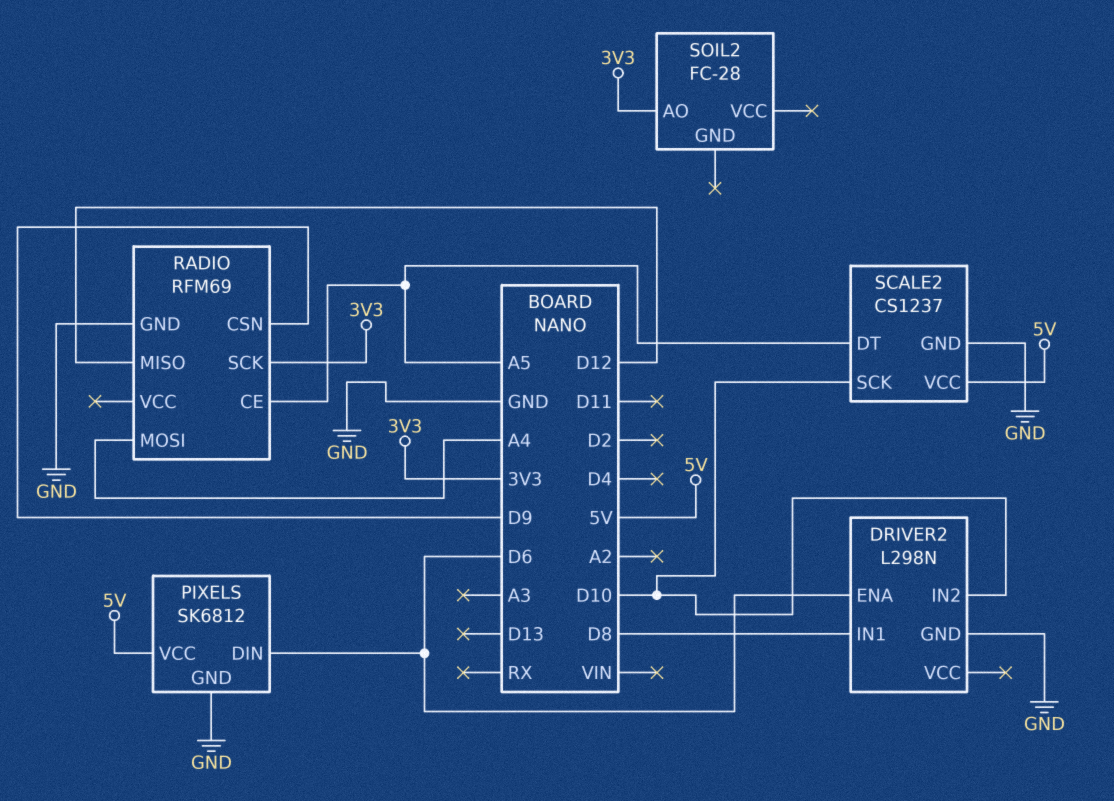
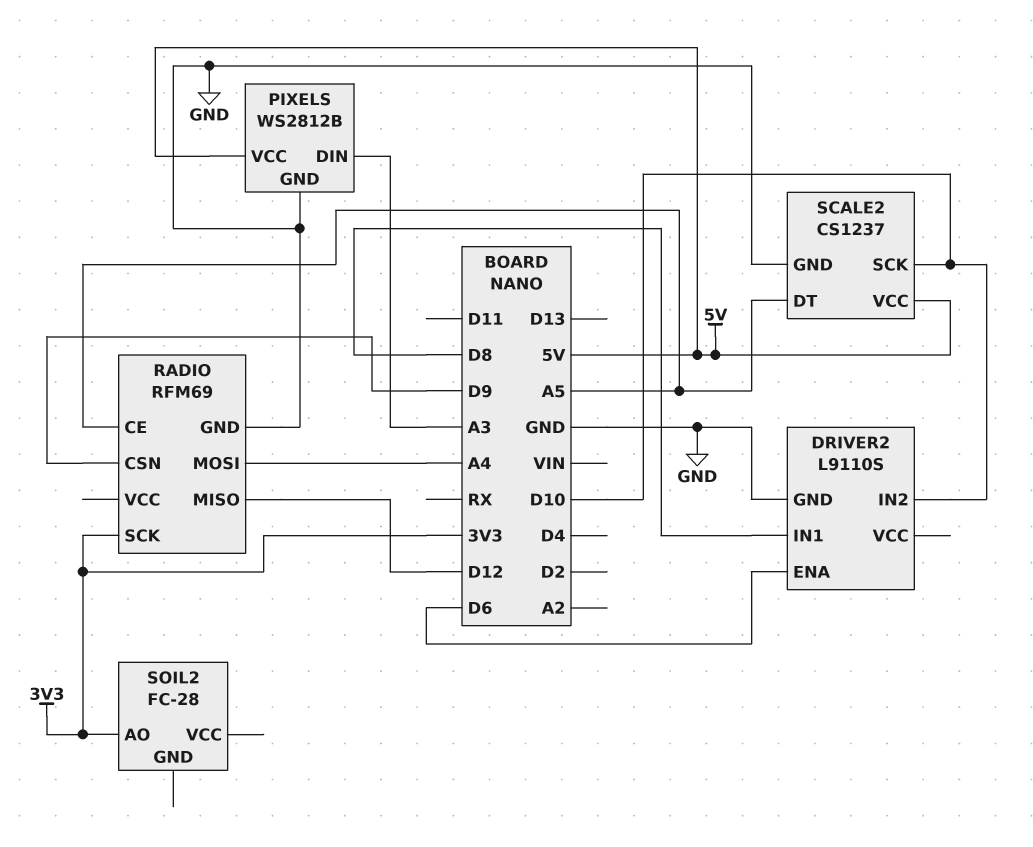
DRIVER2: L298N -> L9110S
PIXELS: SK6812 -> WS2812B
PIXELS pin DIN: D6 -> A3

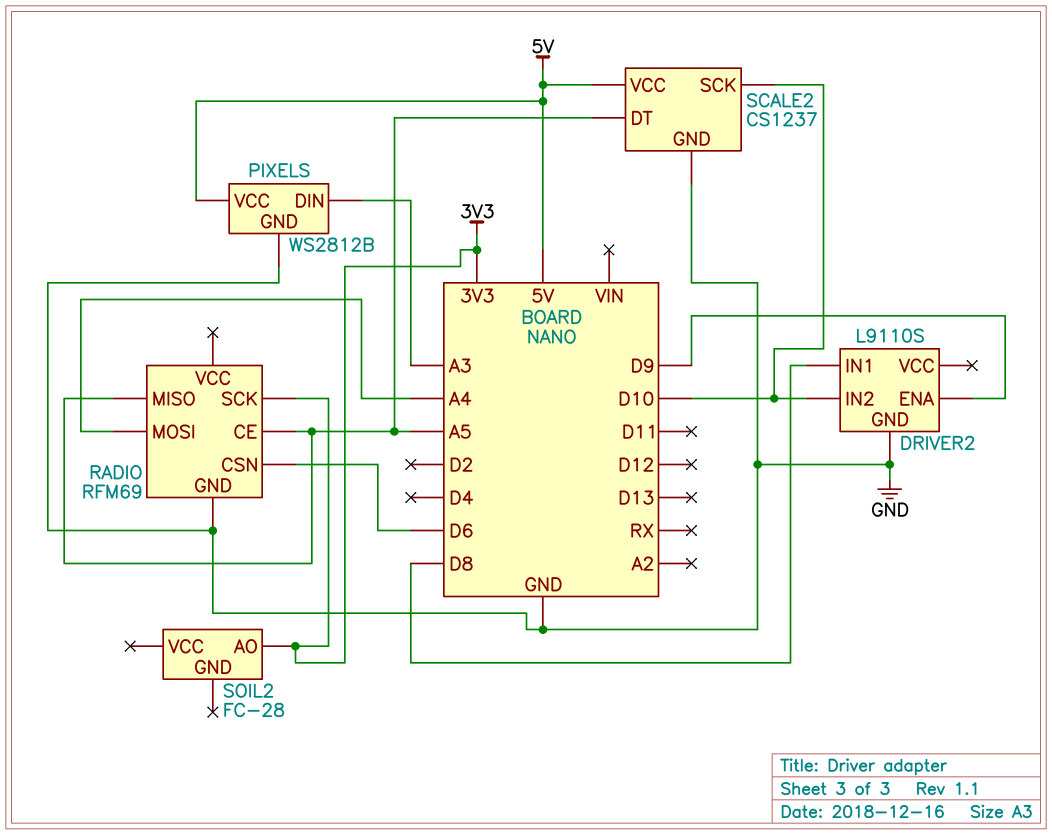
DRIVER2 pin ENA: D6 -> D9
RADIO pin CSN: D9 -> D6
RADIO pin MISO: D12 -> A5

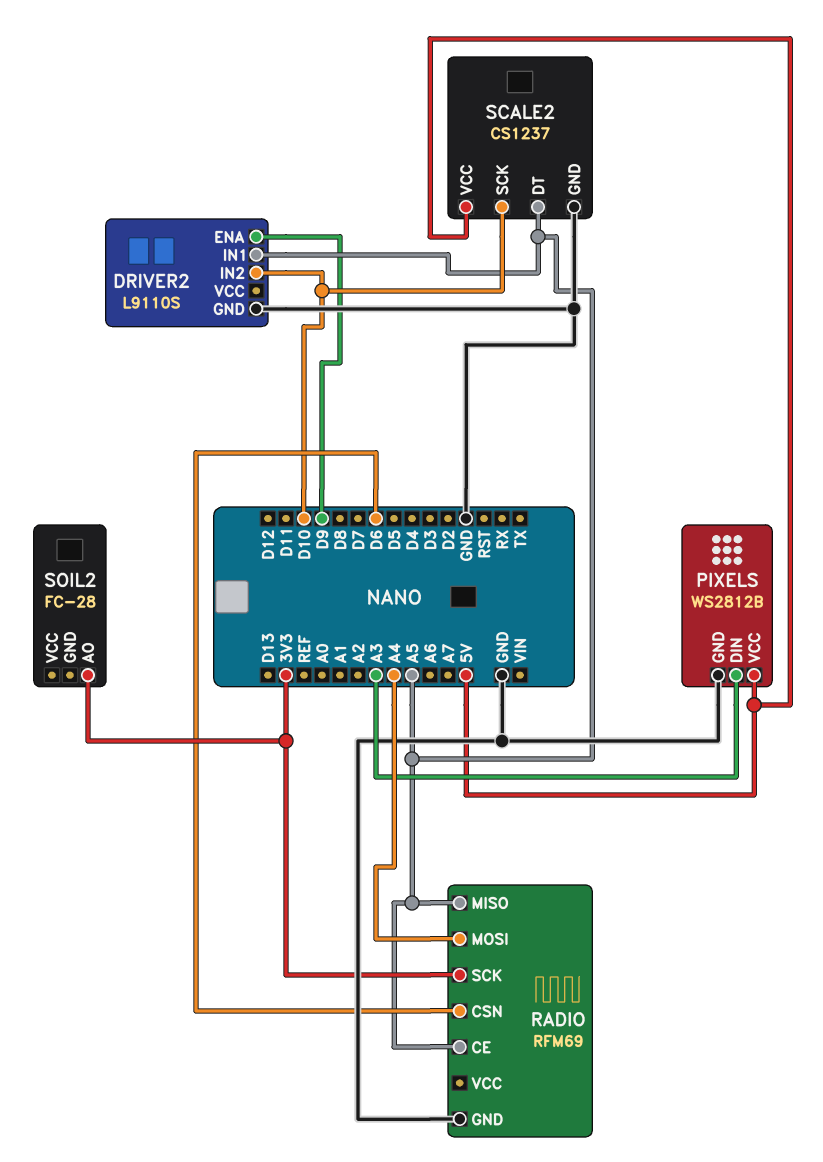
DRIVER2 pin IN1: D8 -> A5

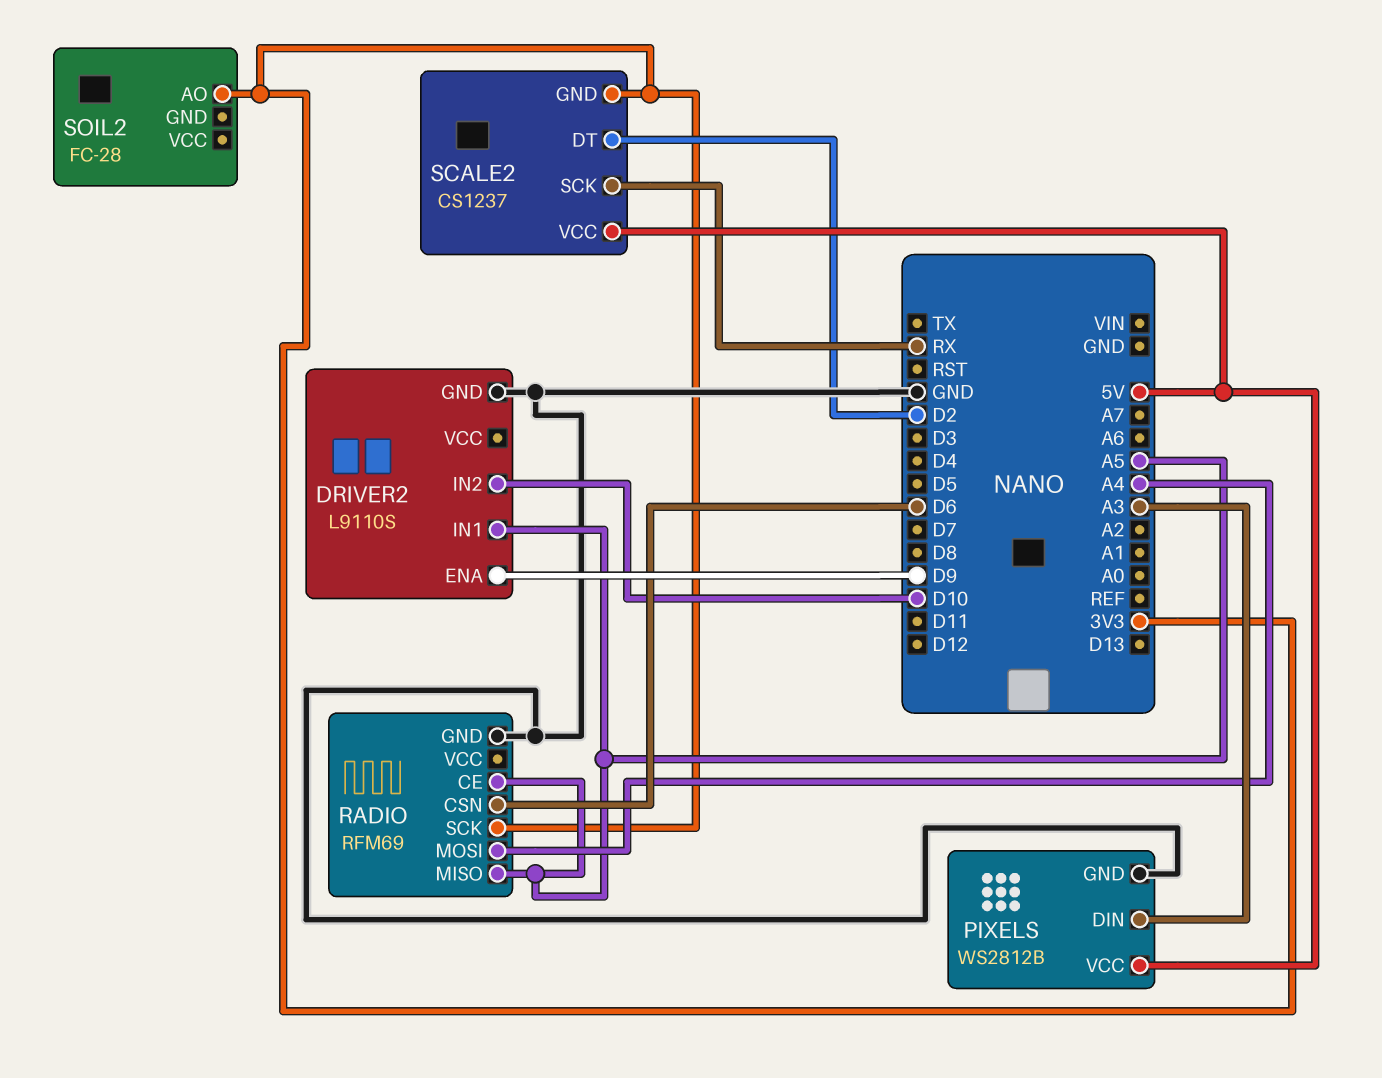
SCALE2 pin DT: A5 -> D2
SCALE2 pin GND: GND -> 3V3
SCALE2 pin SCK: D10 -> RX

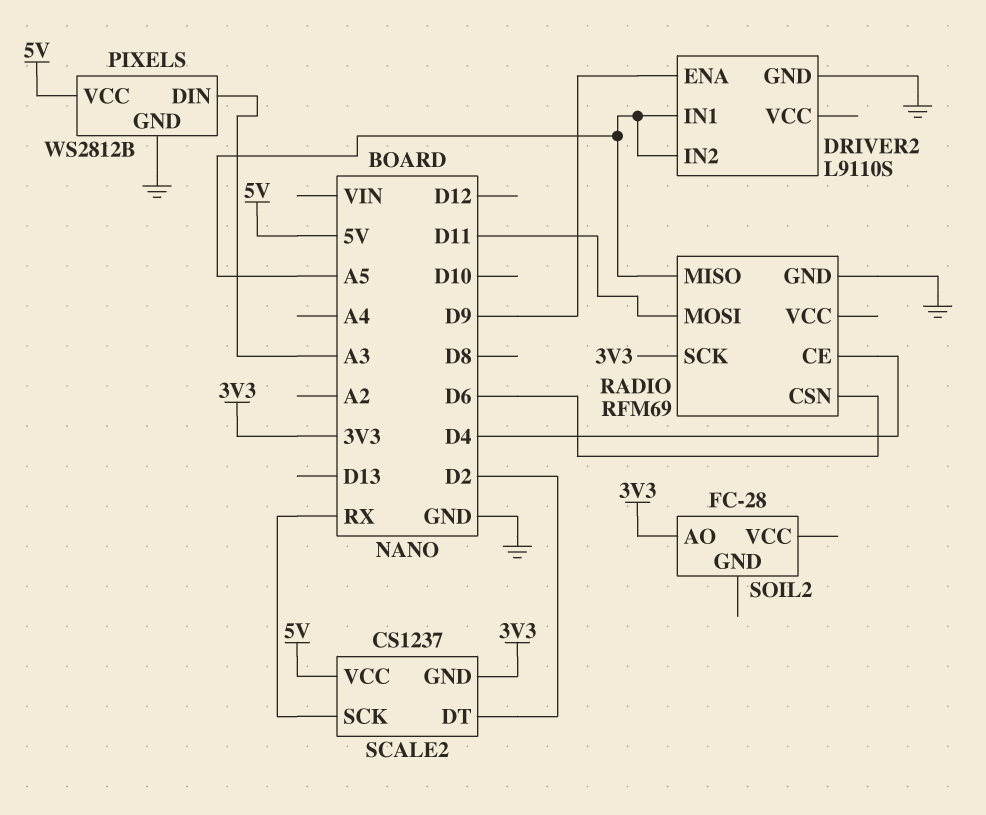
DRIVER2 pin IN2: D10 -> A5
RADIO pin CE: A5 -> D4
RADIO pin MOSI: A4 -> D11

